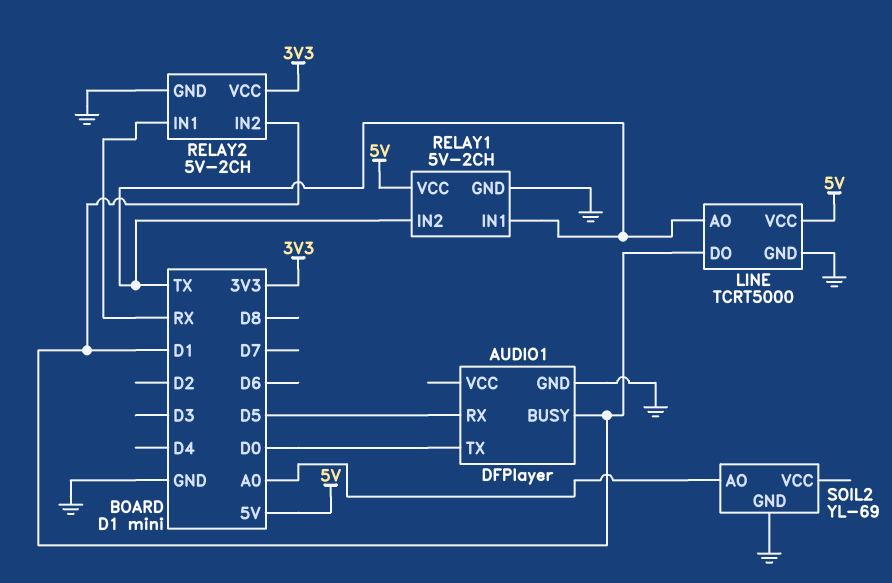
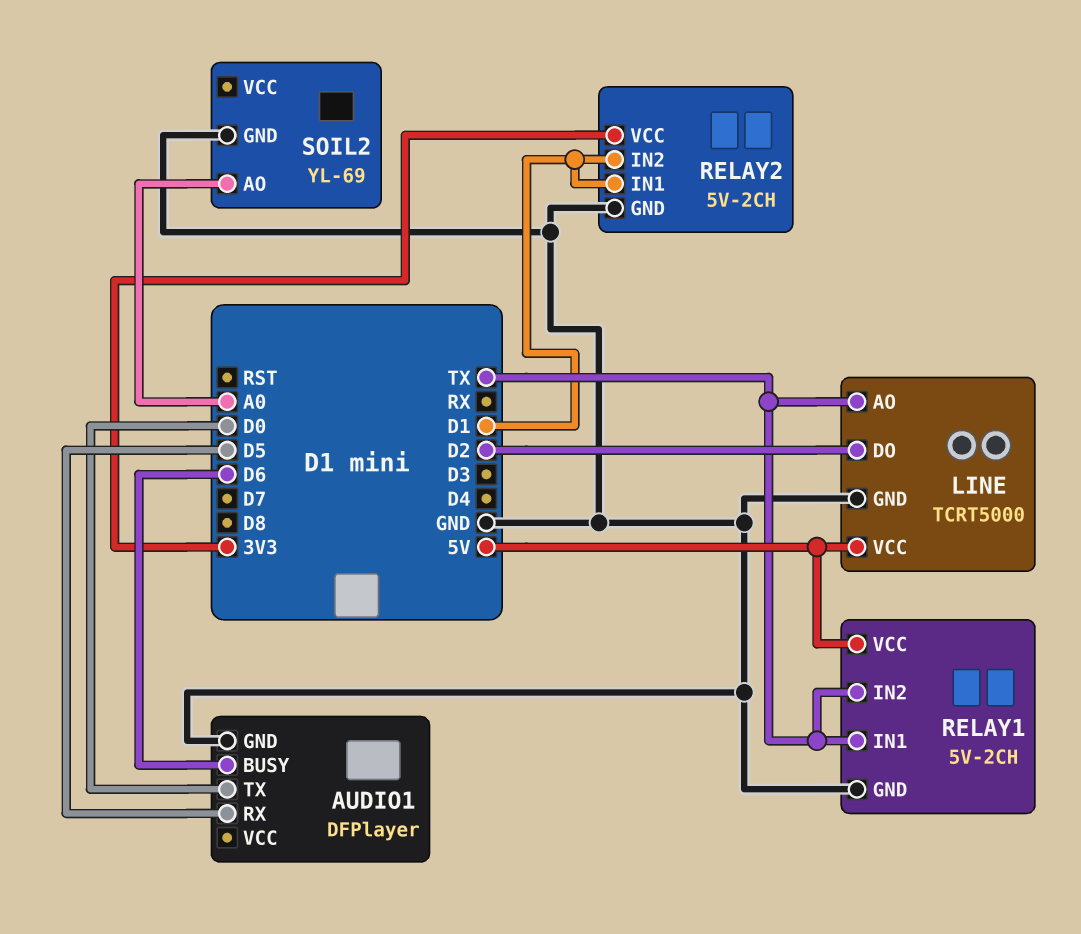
AUDIO1 pin BUSY: D1 -> D6
LINE pin DO: D1 -> D2
RELAY2 pin IN1: RX -> D1

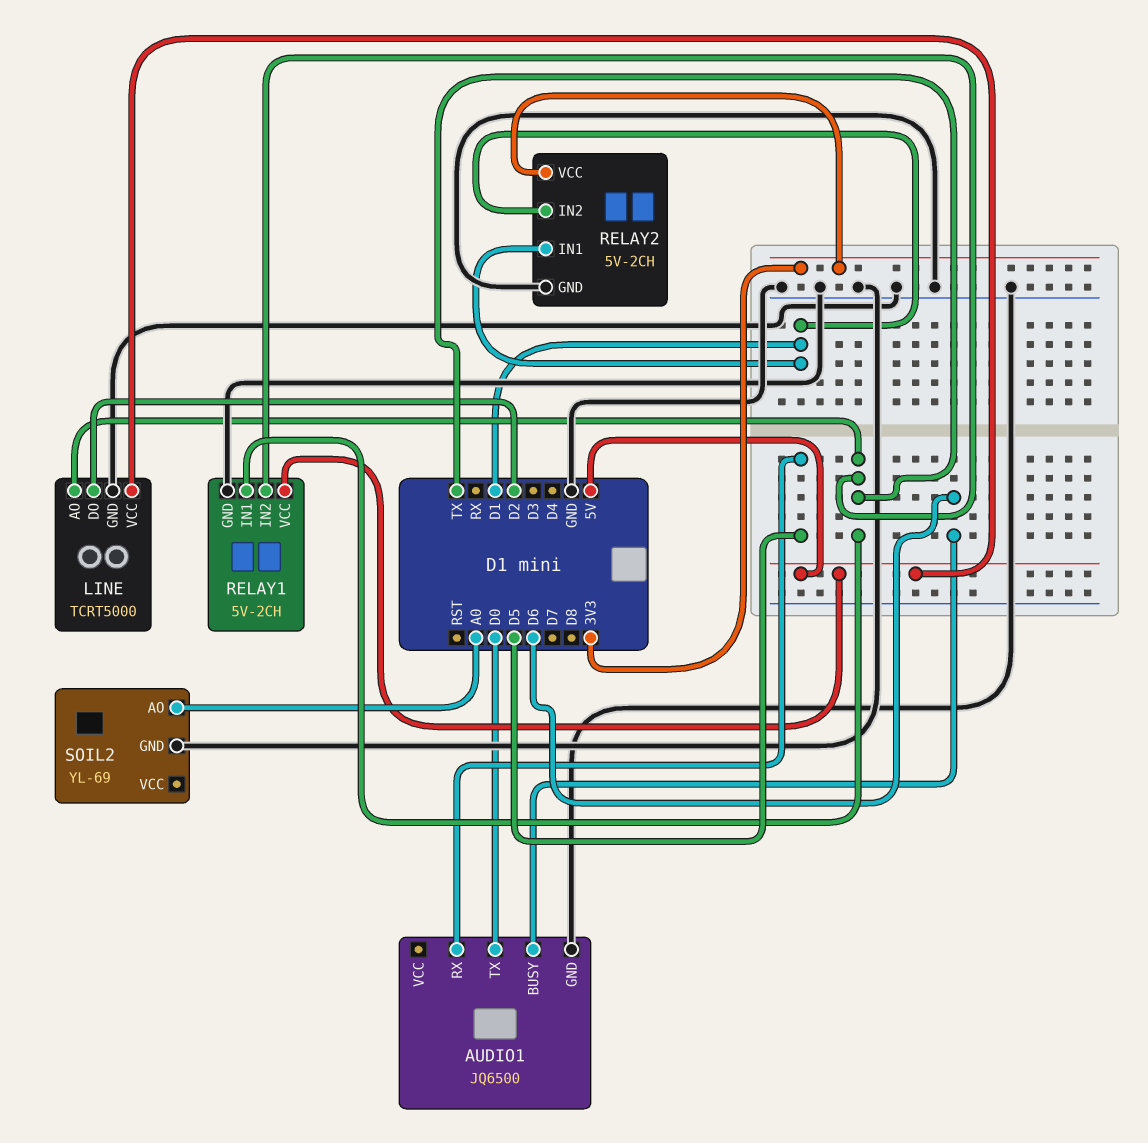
AUDIO1: DFPlayer -> JQ6500

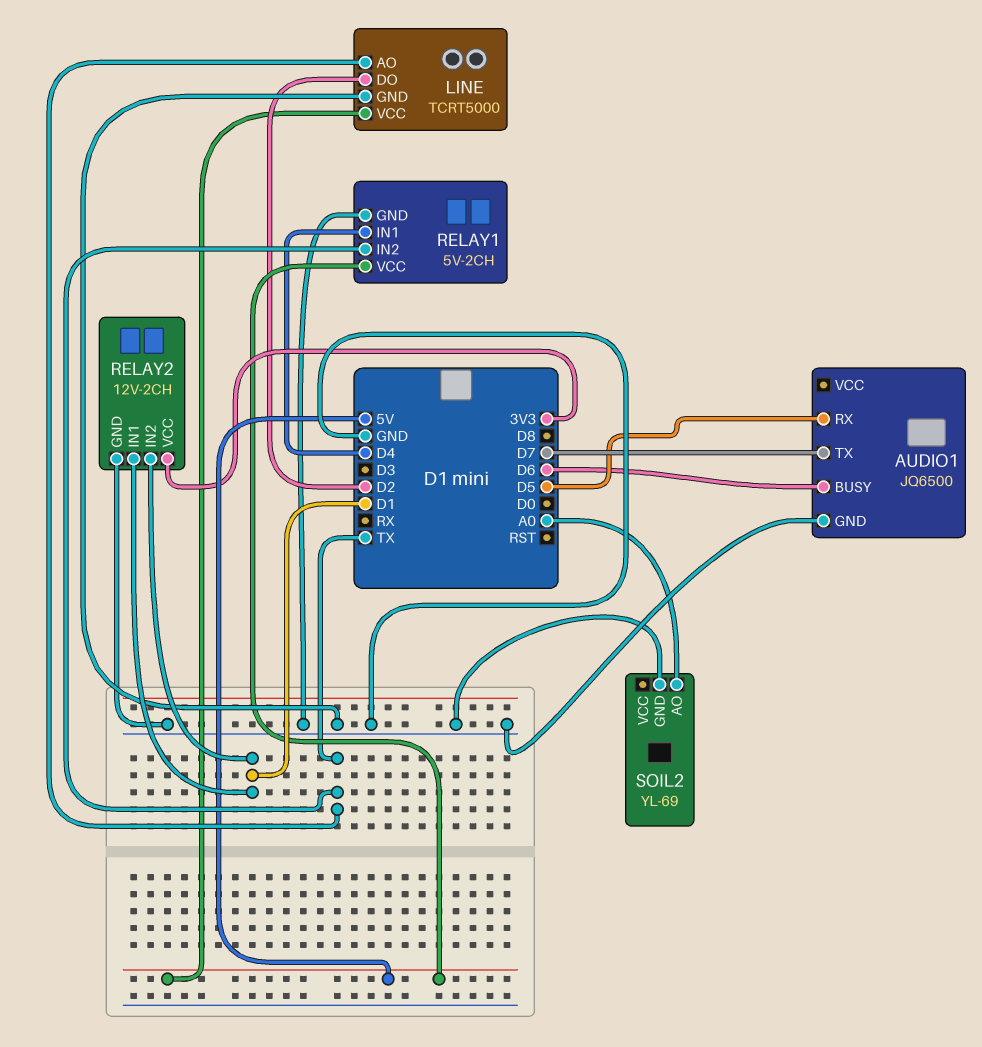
AUDIO1 pin TX: D0 -> D7
RELAY1 pin IN1: TX -> D4
RELAY2: 5V-2CH -> 12V-2CH

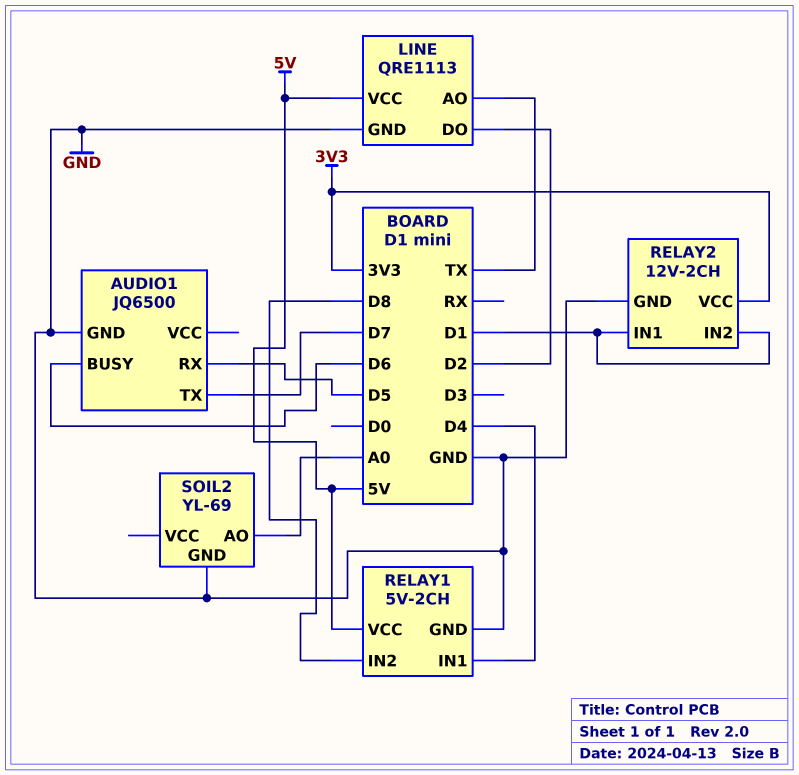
LINE: TCRT5000 -> QRE1113
RELAY1 pin IN2: TX -> D8

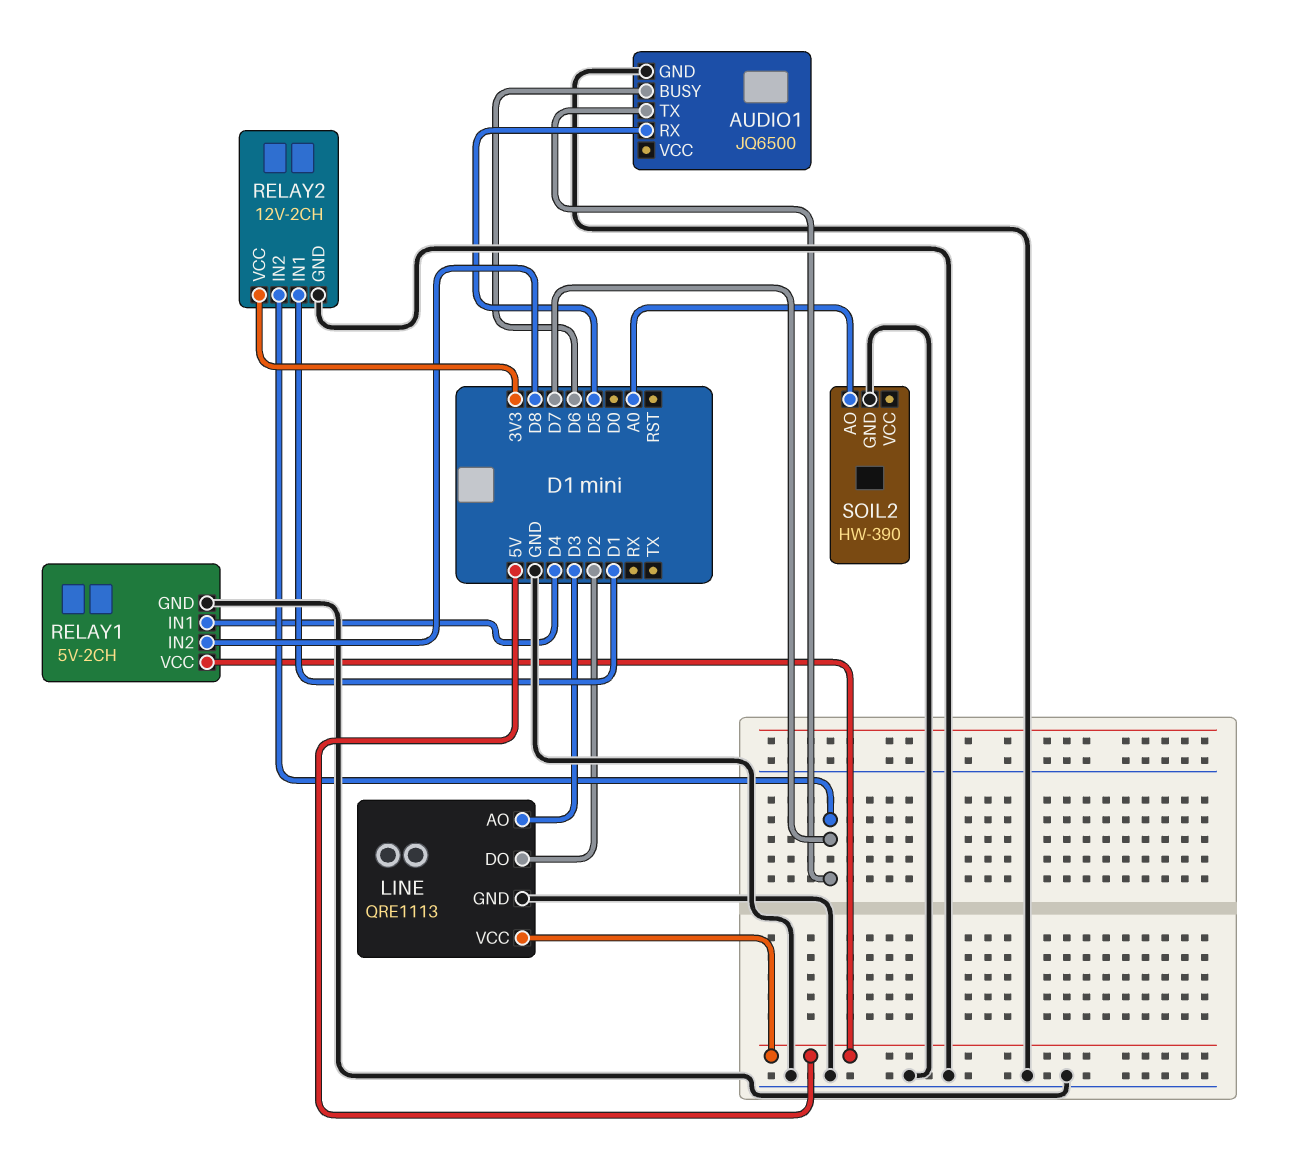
LINE pin AO: TX -> D3
RELAY2 pin IN2: D1 -> D7
SOIL2: YL-69 -> HW-390

